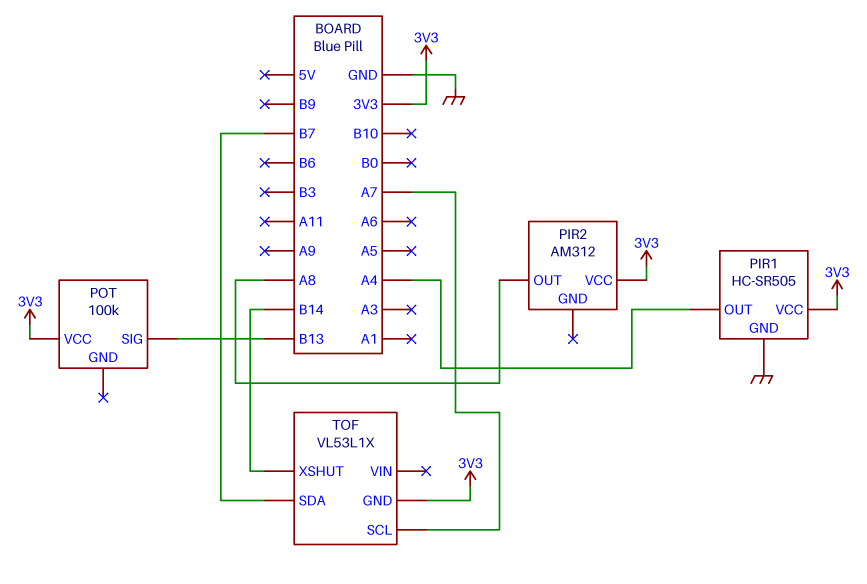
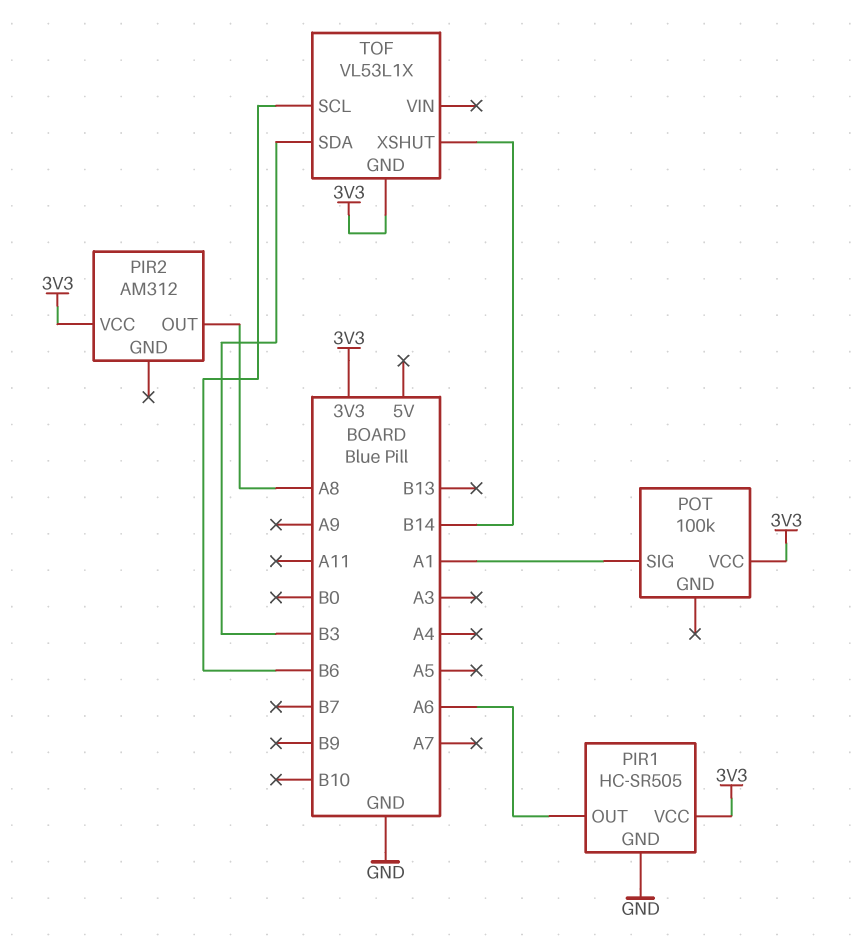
PIR1 pin OUT: A4 -> A6
POT pin SIG: B13 -> A1
TOF pin SCL: A7 -> B6
TOF pin SDA: B7 -> B3

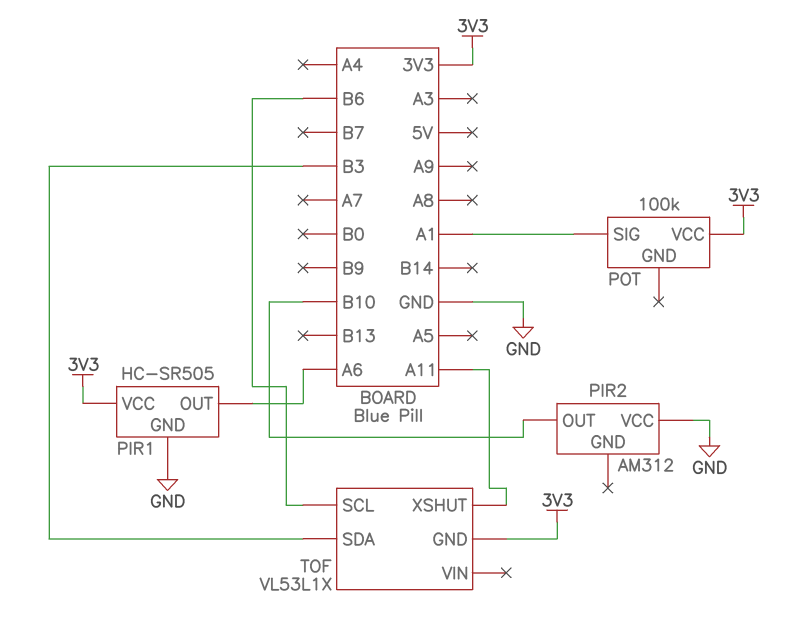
PIR2 pin OUT: A8 -> B10
PIR2 pin VCC: 3V3 -> GND
TOF pin XSHUT: B14 -> A11

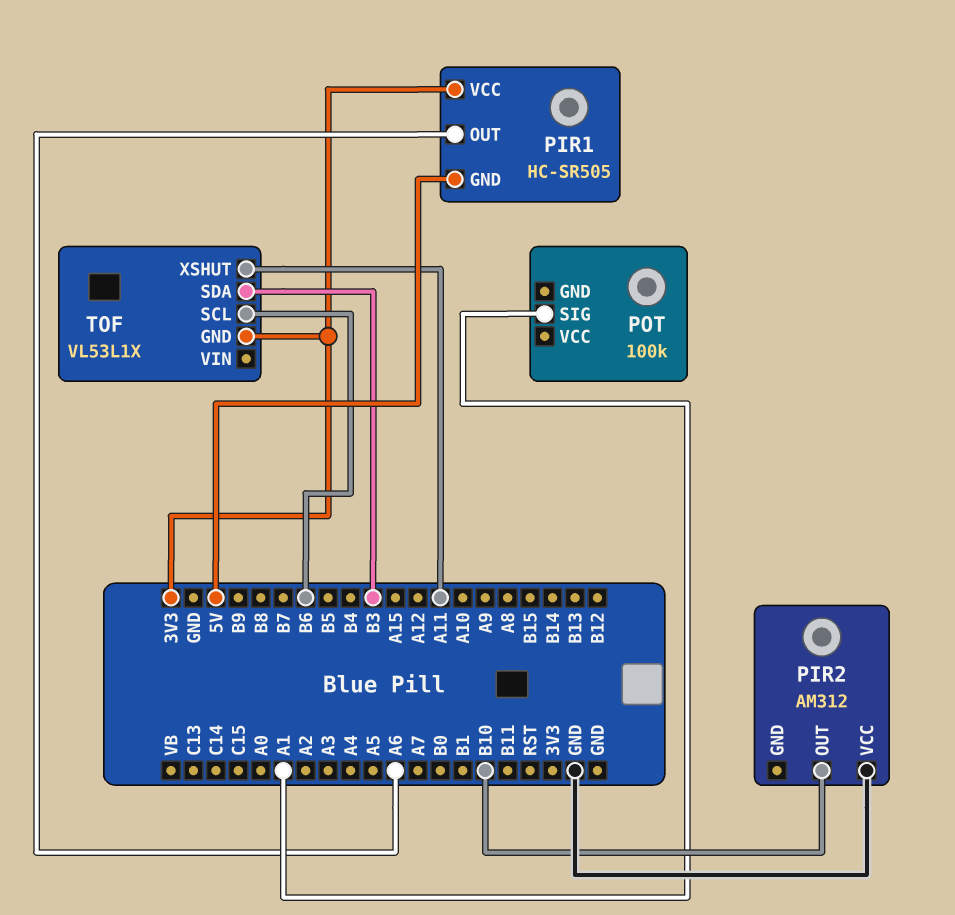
PIR1 pin GND: GND -> 5V
POT pin VCC: 3V3 -> none

